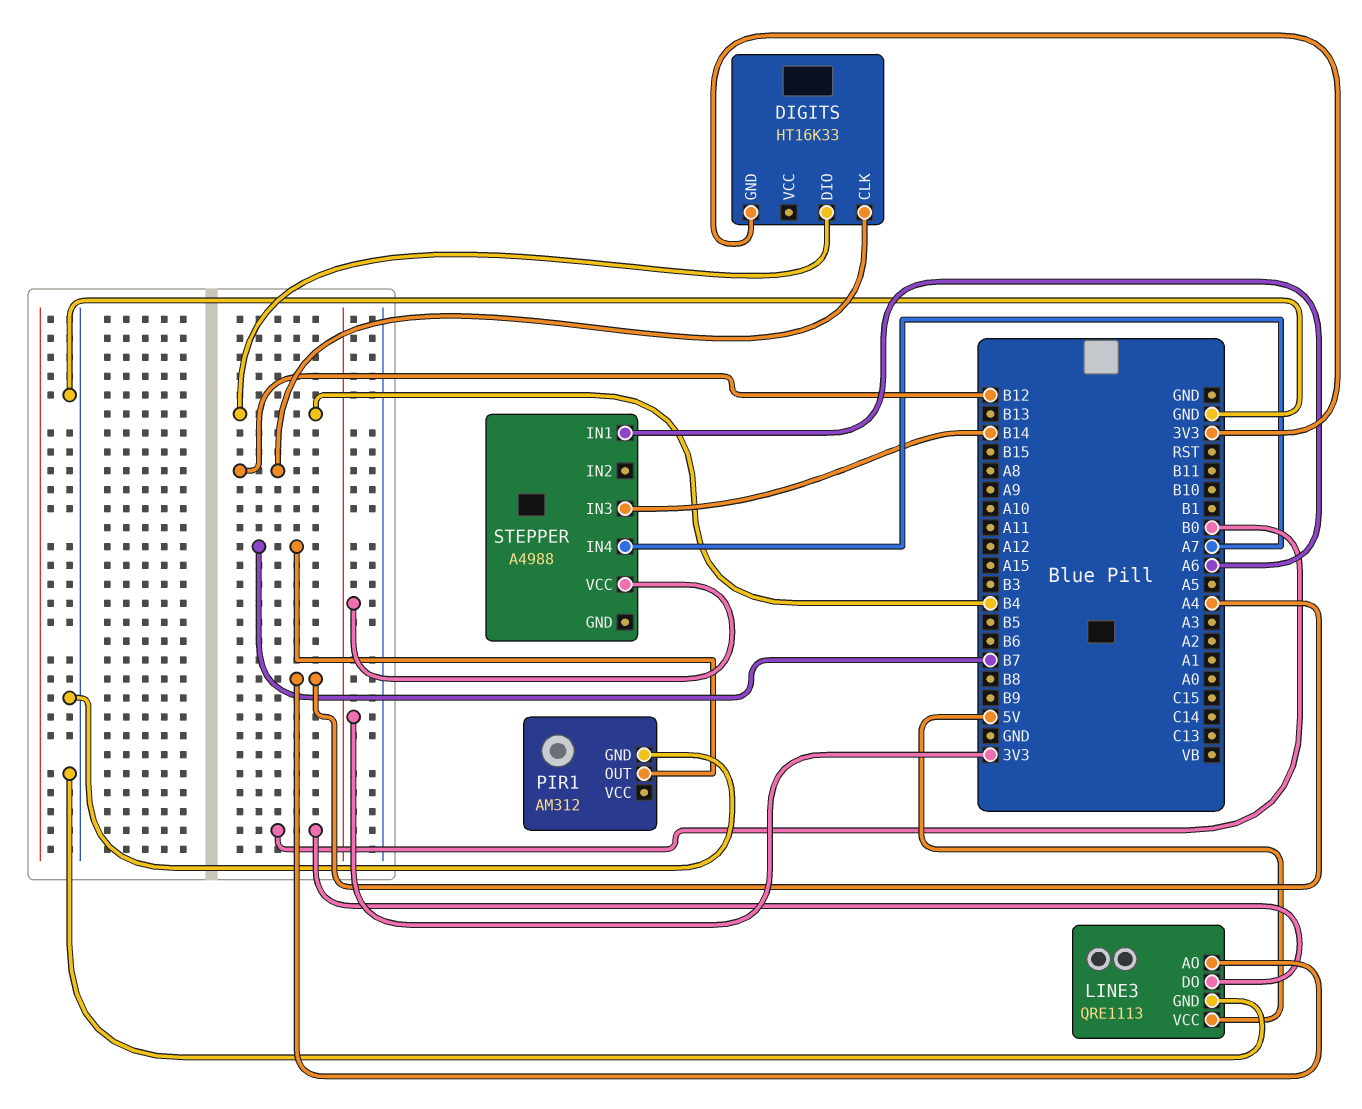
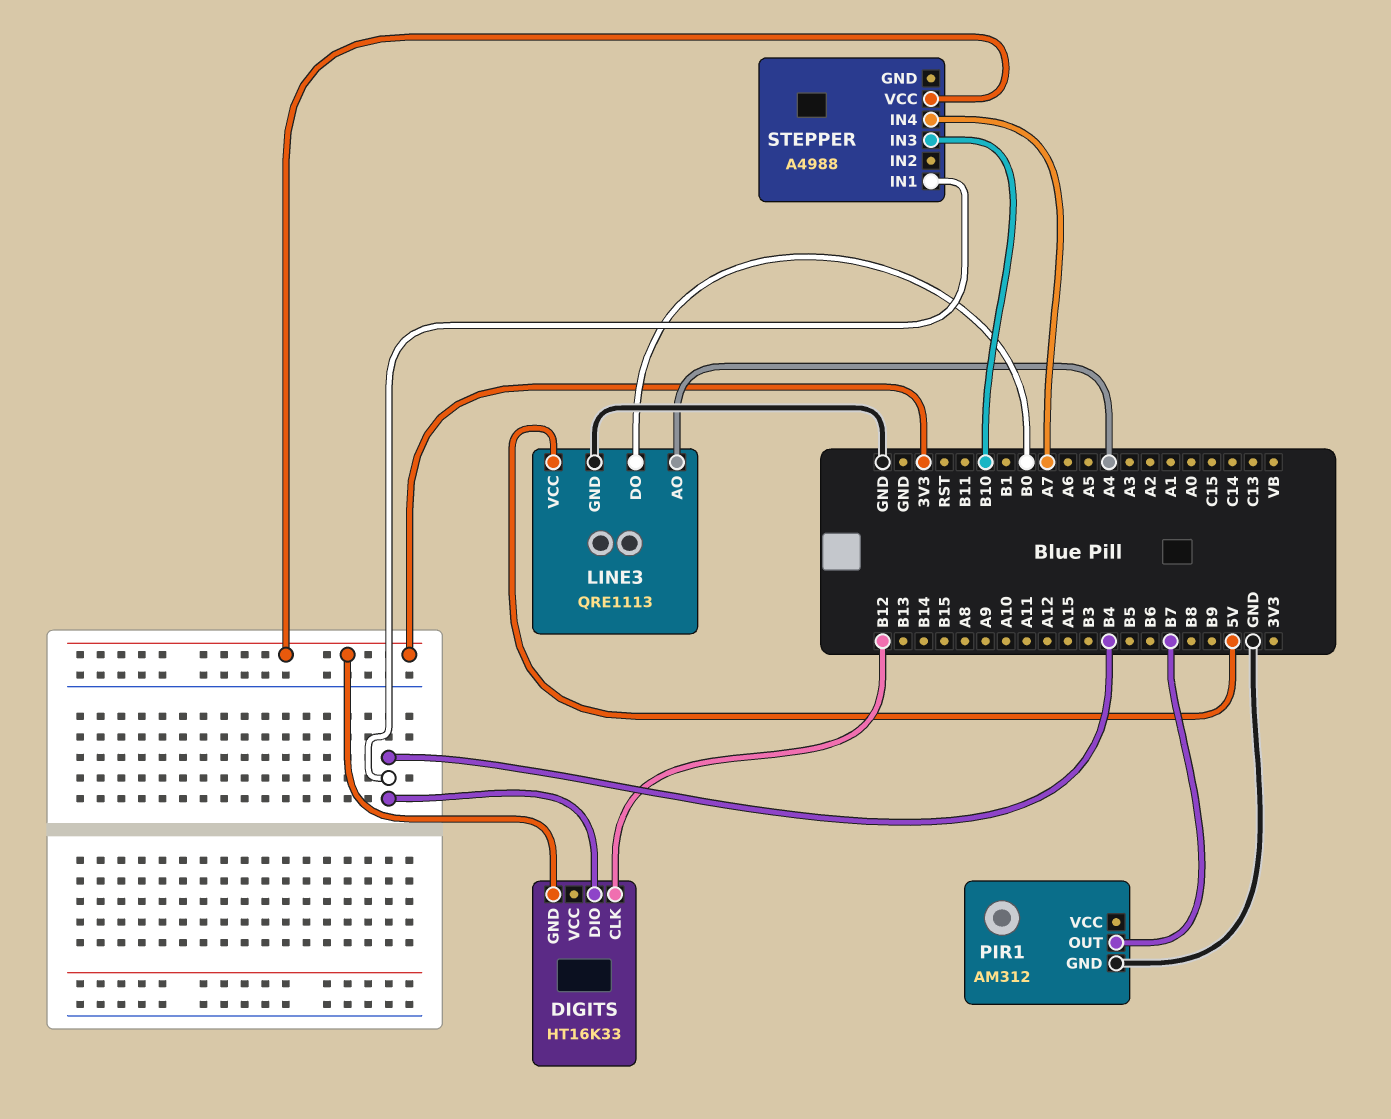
STEPPER pin IN1: A6 -> B4
STEPPER pin IN3: B14 -> B10

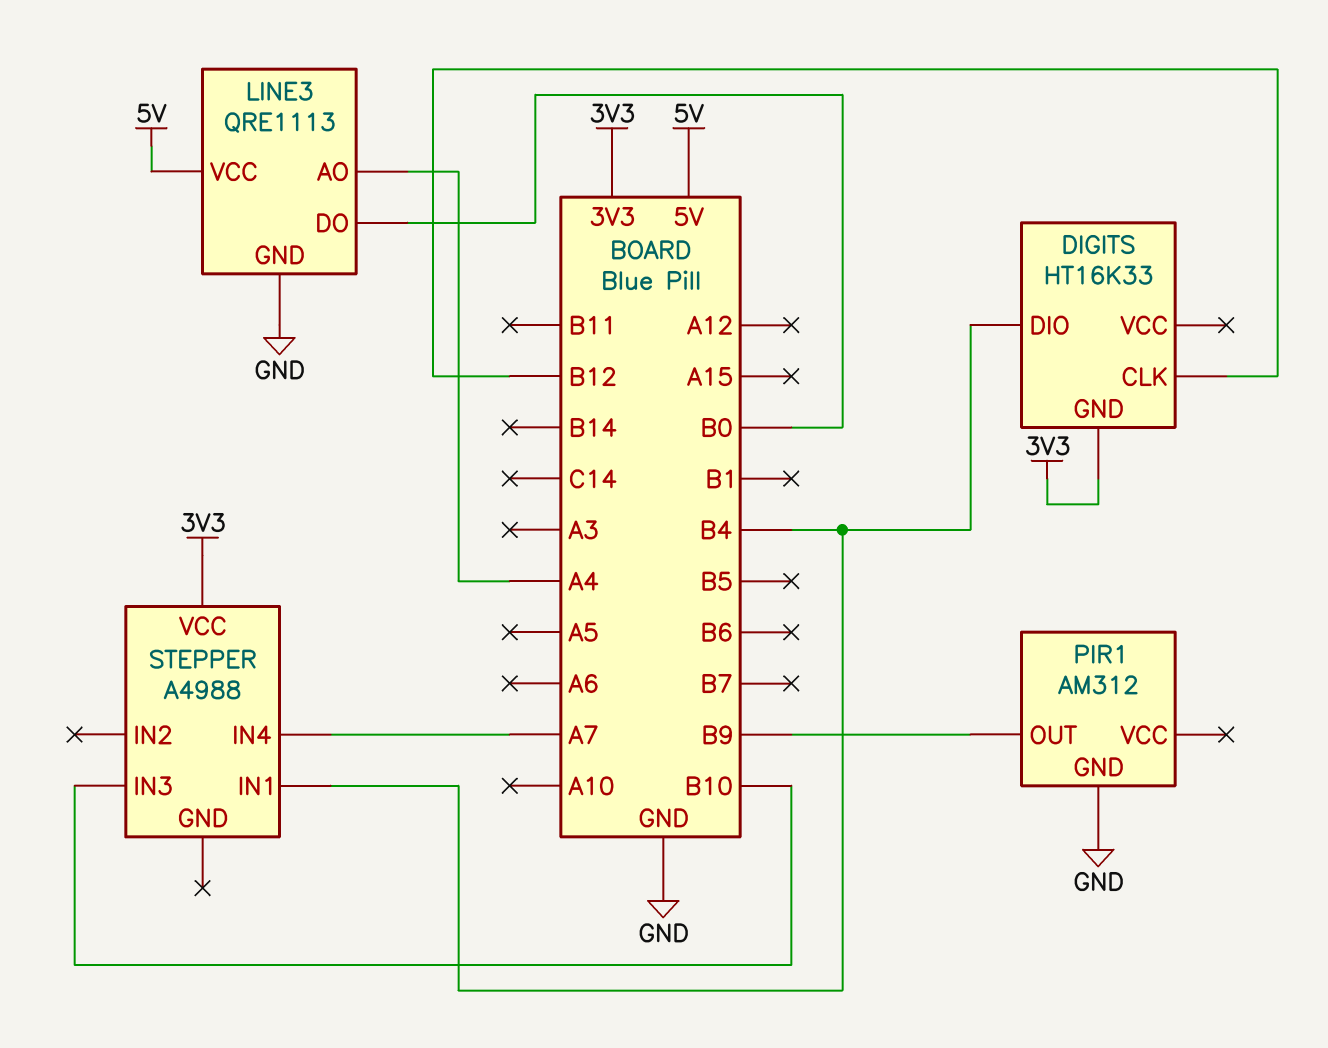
PIR1 pin OUT: B7 -> B9

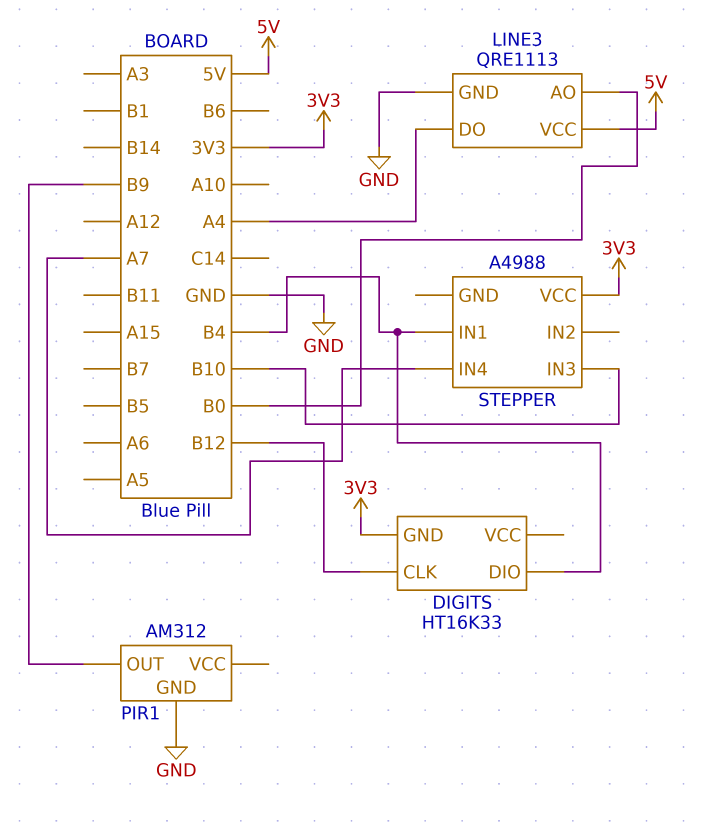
LINE3 pin AO: A4 -> B0
LINE3 pin DO: B0 -> A4

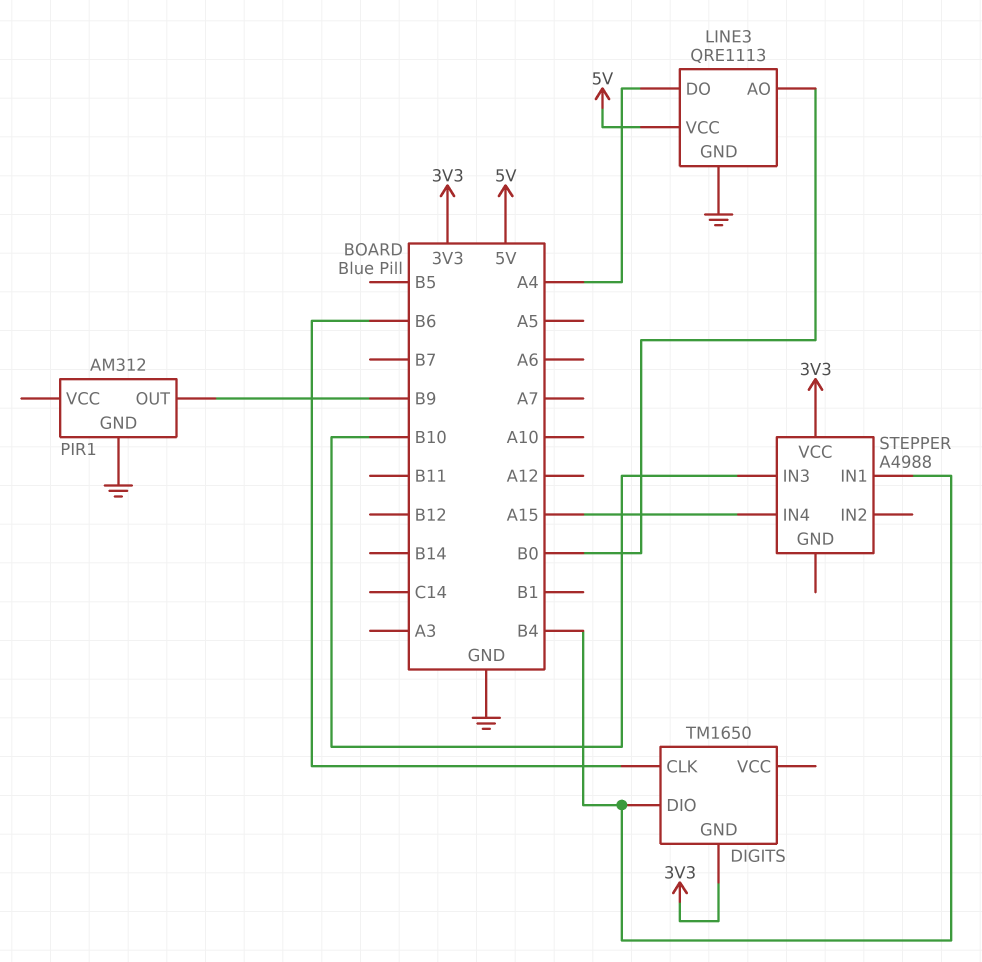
DIGITS: HT16K33 -> TM1650
DIGITS pin CLK: B12 -> B6
STEPPER pin IN4: A7 -> A15

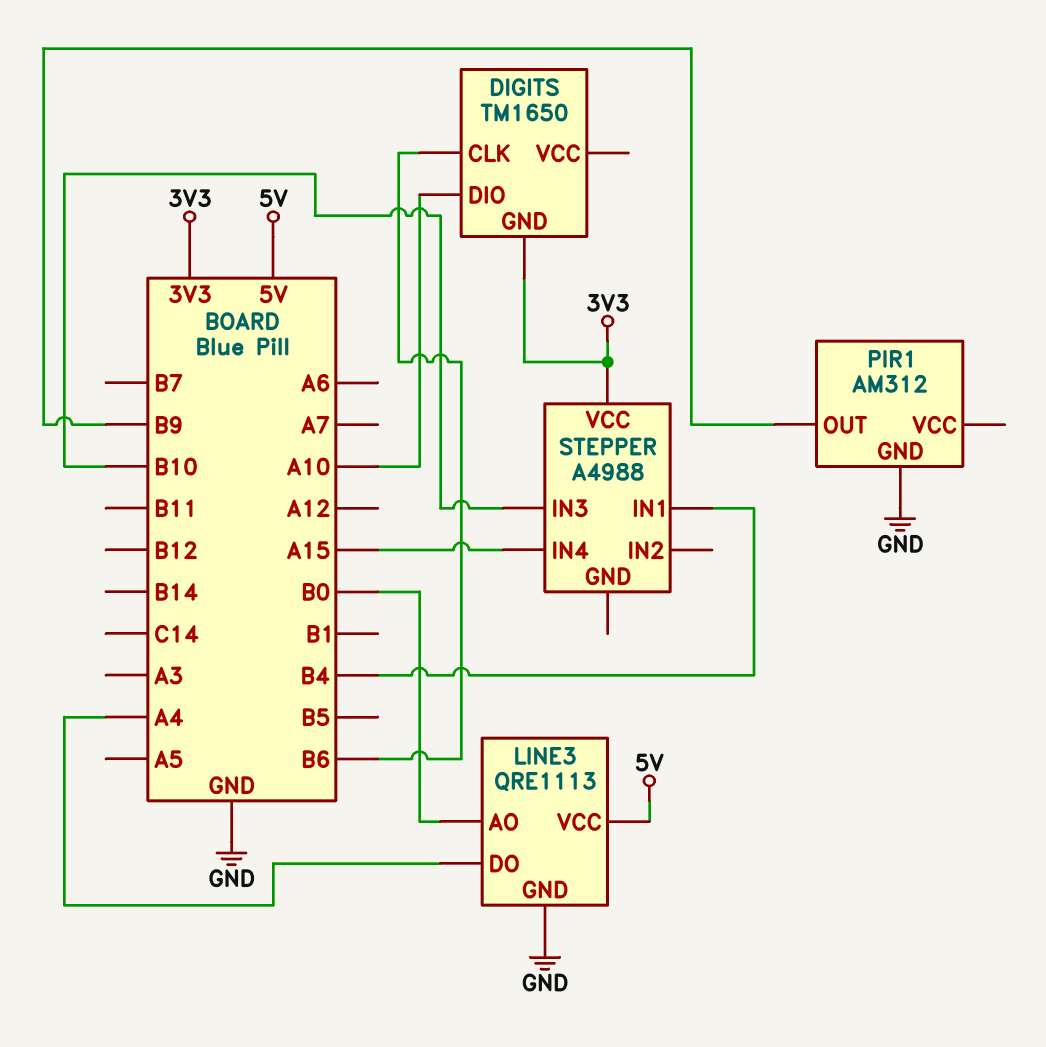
DIGITS pin DIO: B4 -> A10

